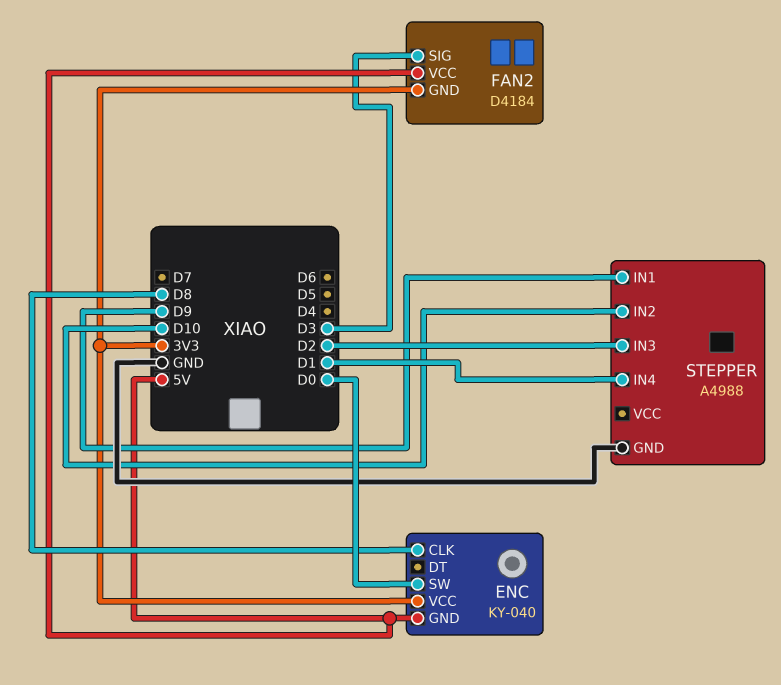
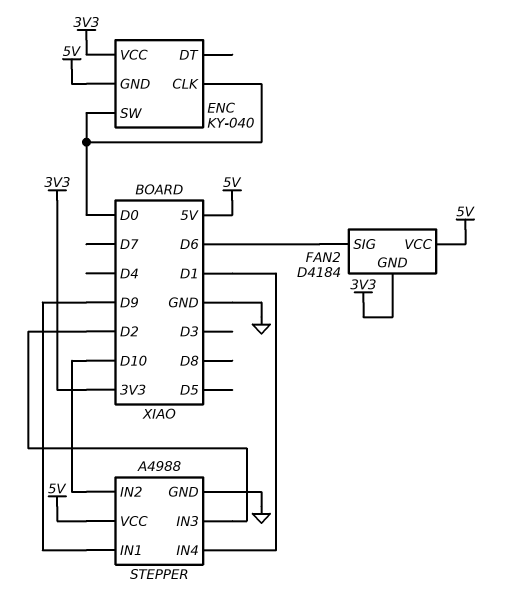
ENC pin CLK: D8 -> D0
FAN2 pin SIG: D3 -> D6
STEPPER pin VCC: none -> 5V

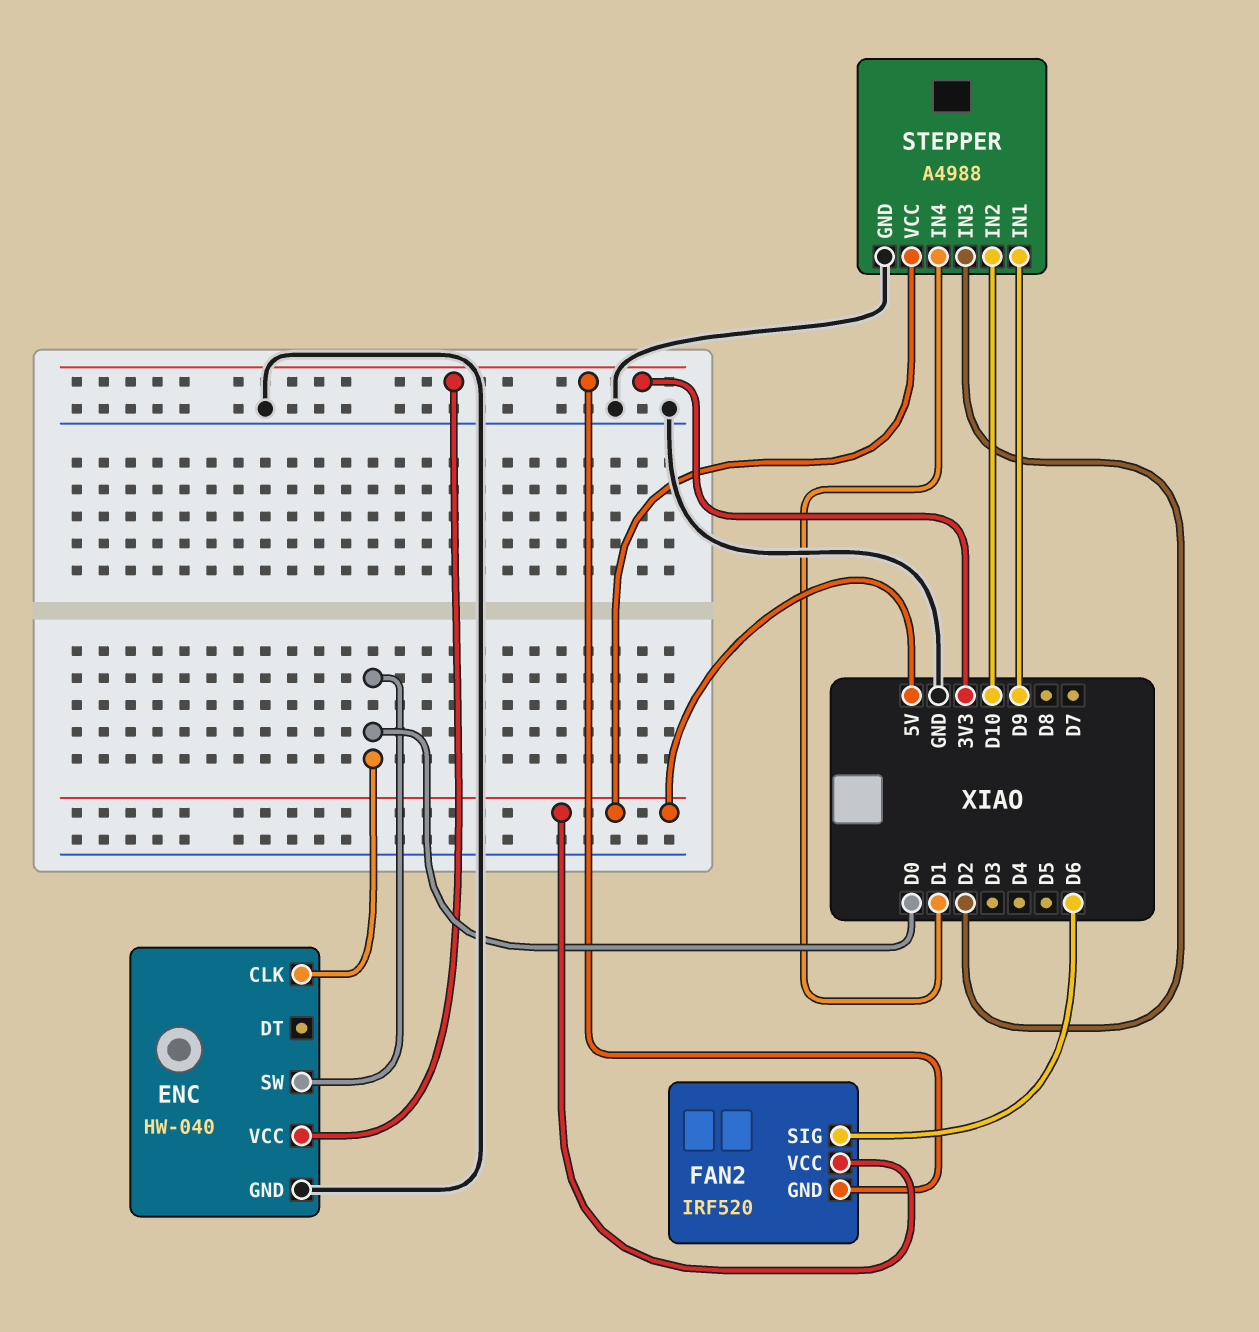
ENC: KY-040 -> HW-040
ENC pin GND: 5V -> GND
FAN2: D4184 -> IRF520

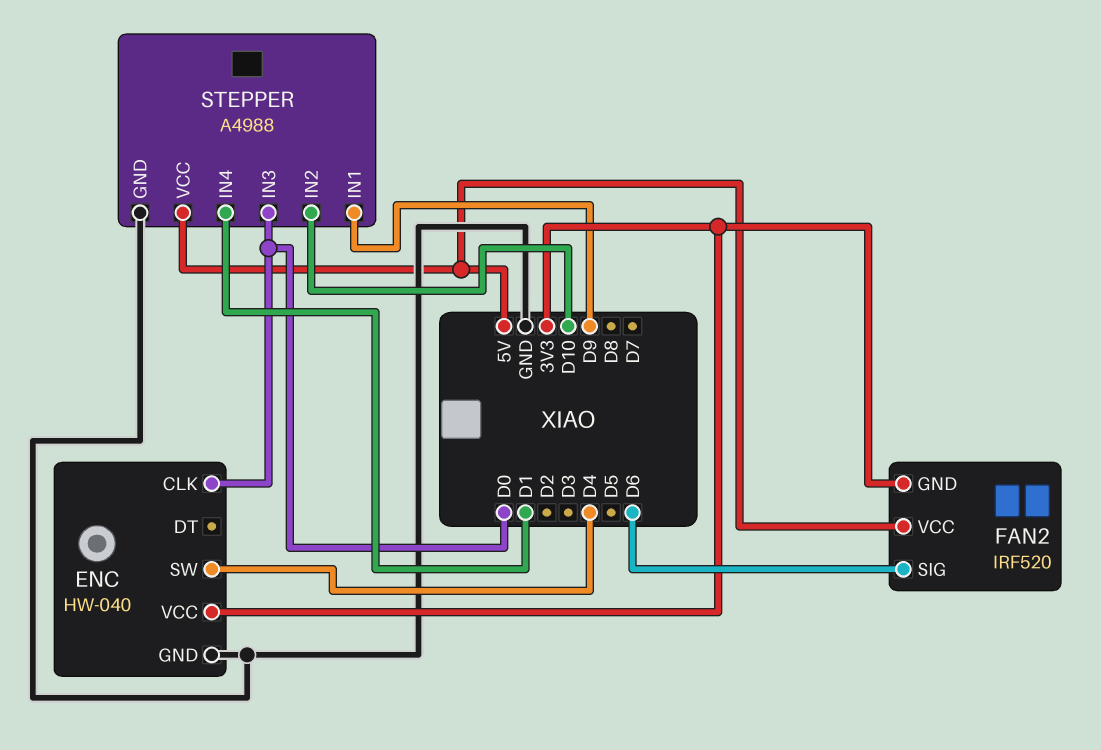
ENC pin SW: D0 -> D4
STEPPER pin IN3: D2 -> D0

